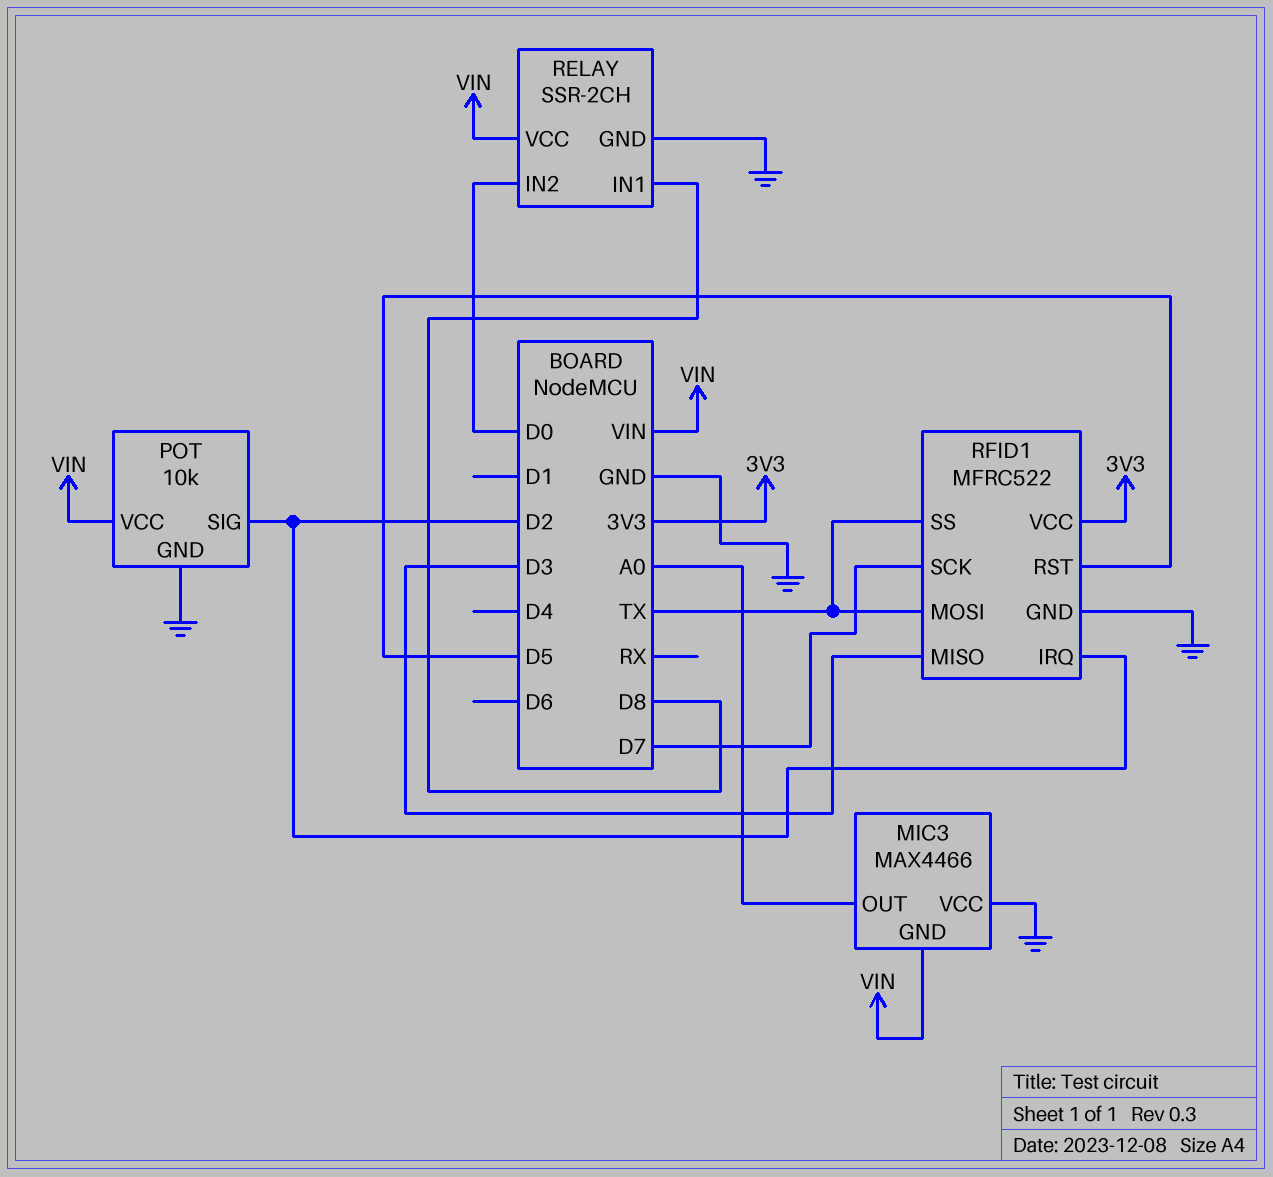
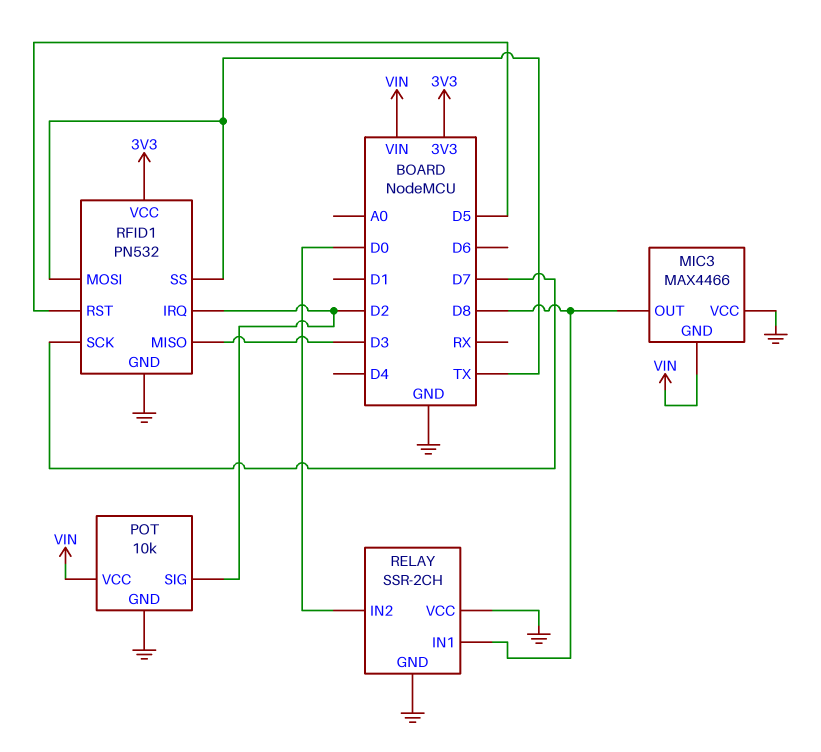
MIC3 pin OUT: A0 -> D8
RELAY pin VCC: VIN -> GND
RFID1: MFRC522 -> PN532

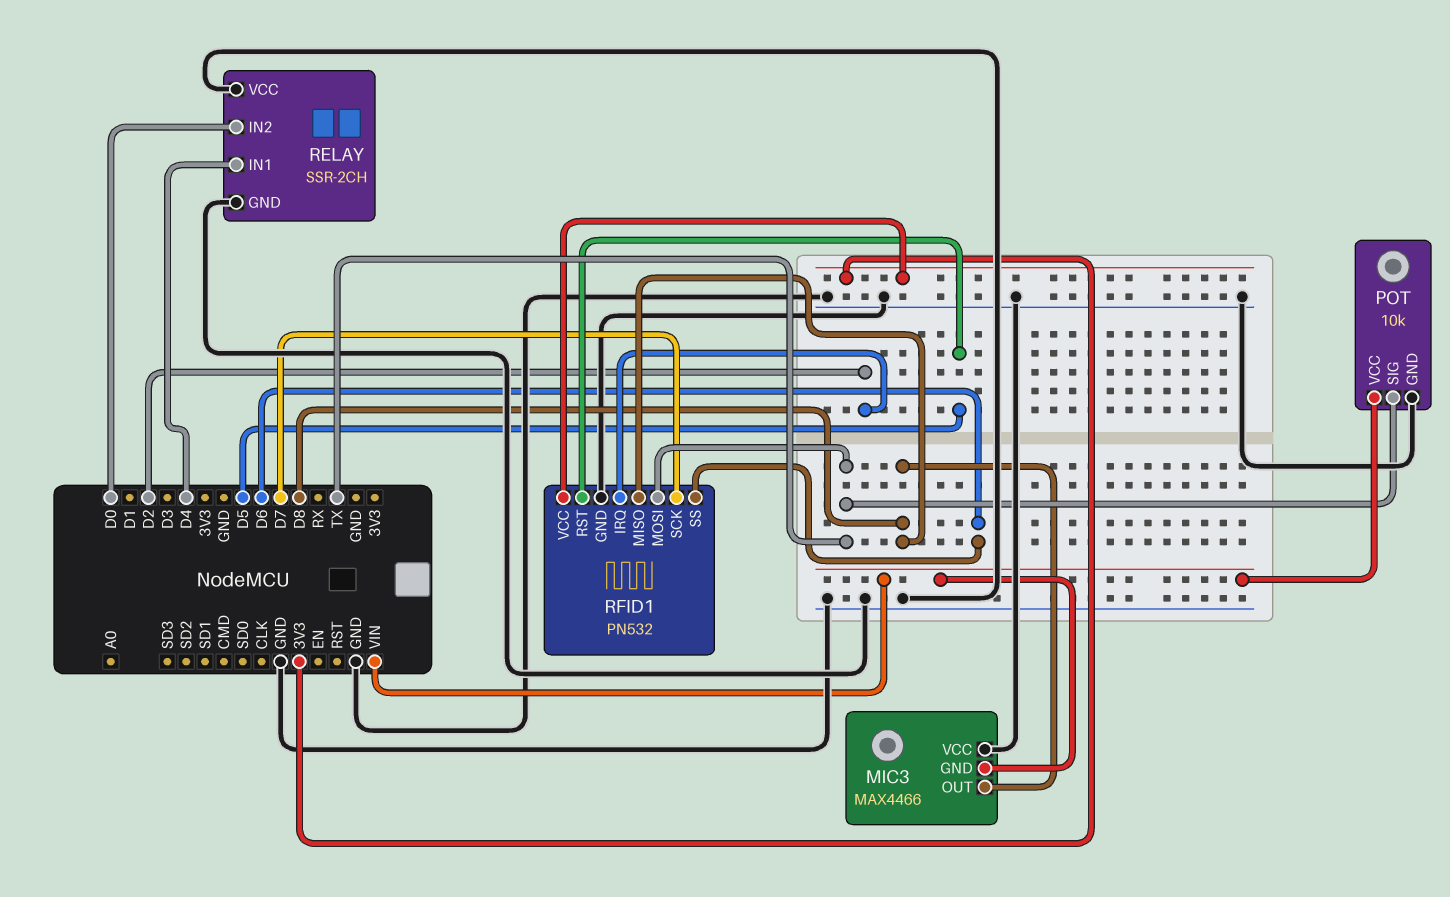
POT pin SIG: D2 -> TX
RELAY pin IN1: D8 -> D4
RFID1 pin MISO: D3 -> D8
RFID1 pin SS: TX -> D6

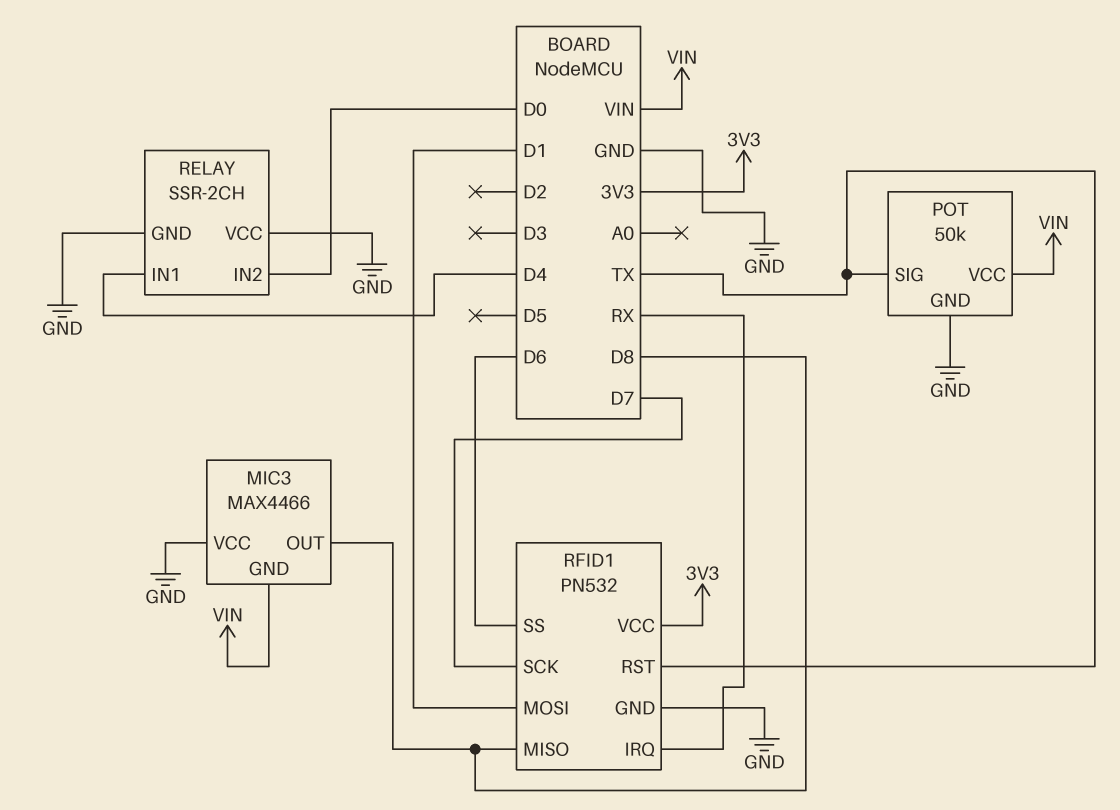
POT: 10k -> 50k
RFID1 pin IRQ: D2 -> RX
RFID1 pin MOSI: TX -> D1
RFID1 pin RST: D5 -> TX

